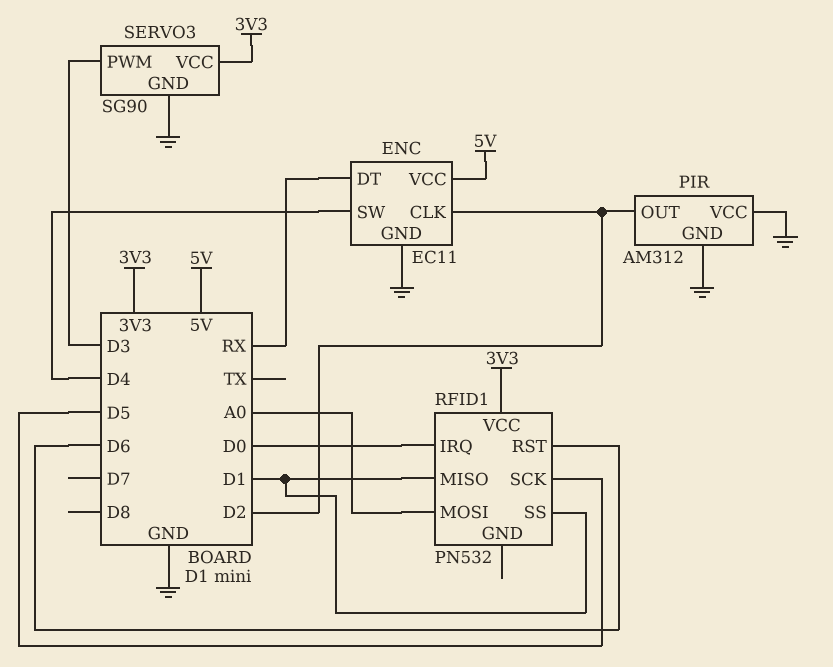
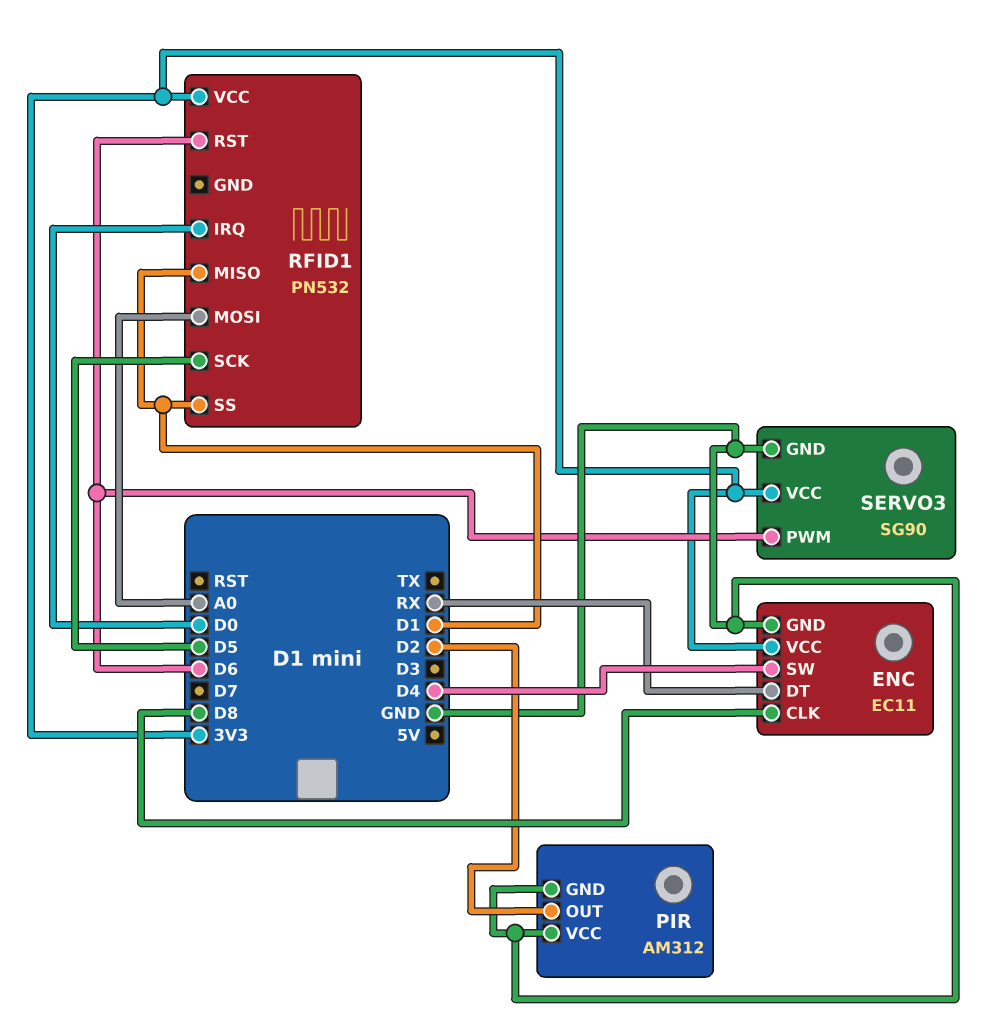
ENC pin CLK: D2 -> D8
ENC pin VCC: 5V -> 3V3
SERVO3 pin PWM: D3 -> D6

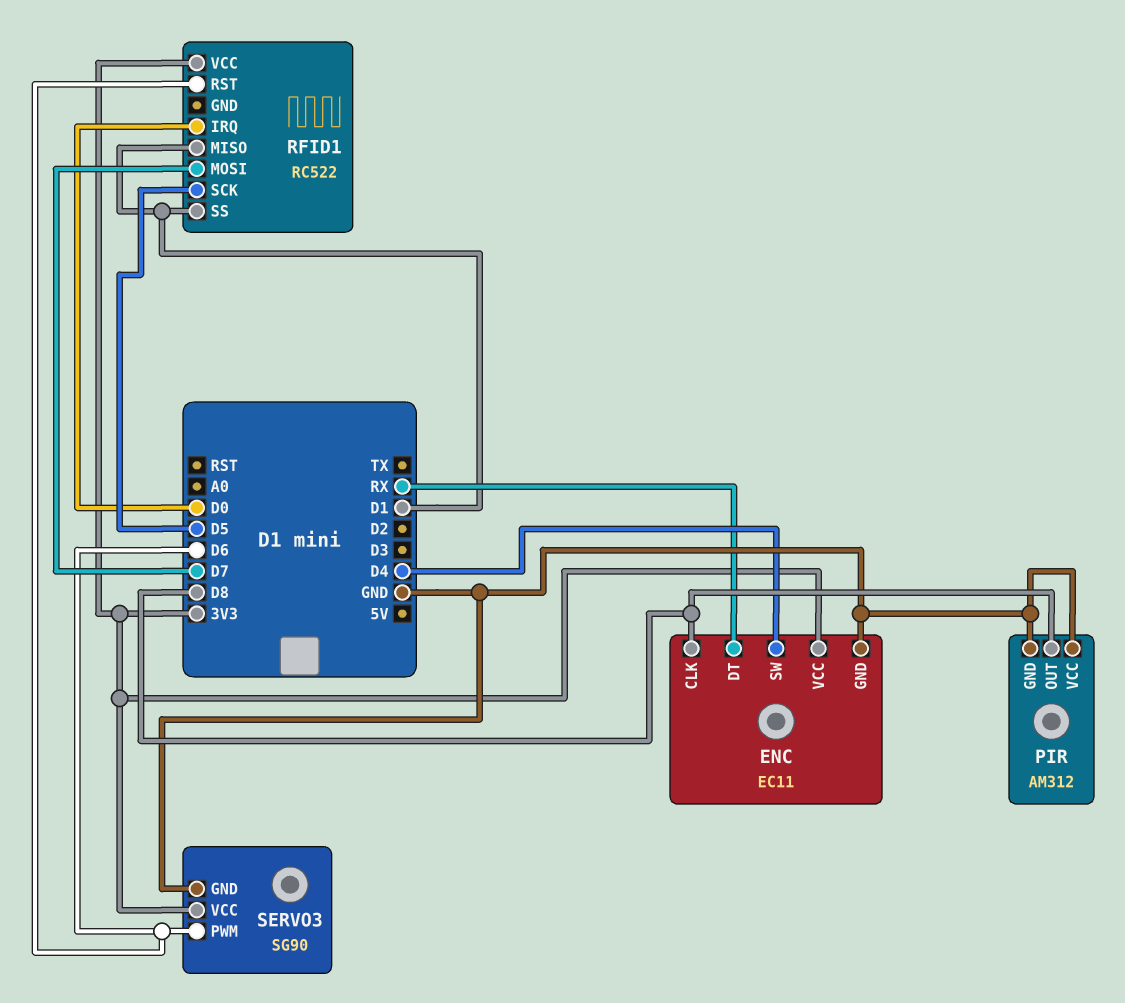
PIR pin OUT: D2 -> D8
RFID1: PN532 -> RC522
RFID1 pin MOSI: A0 -> D7

